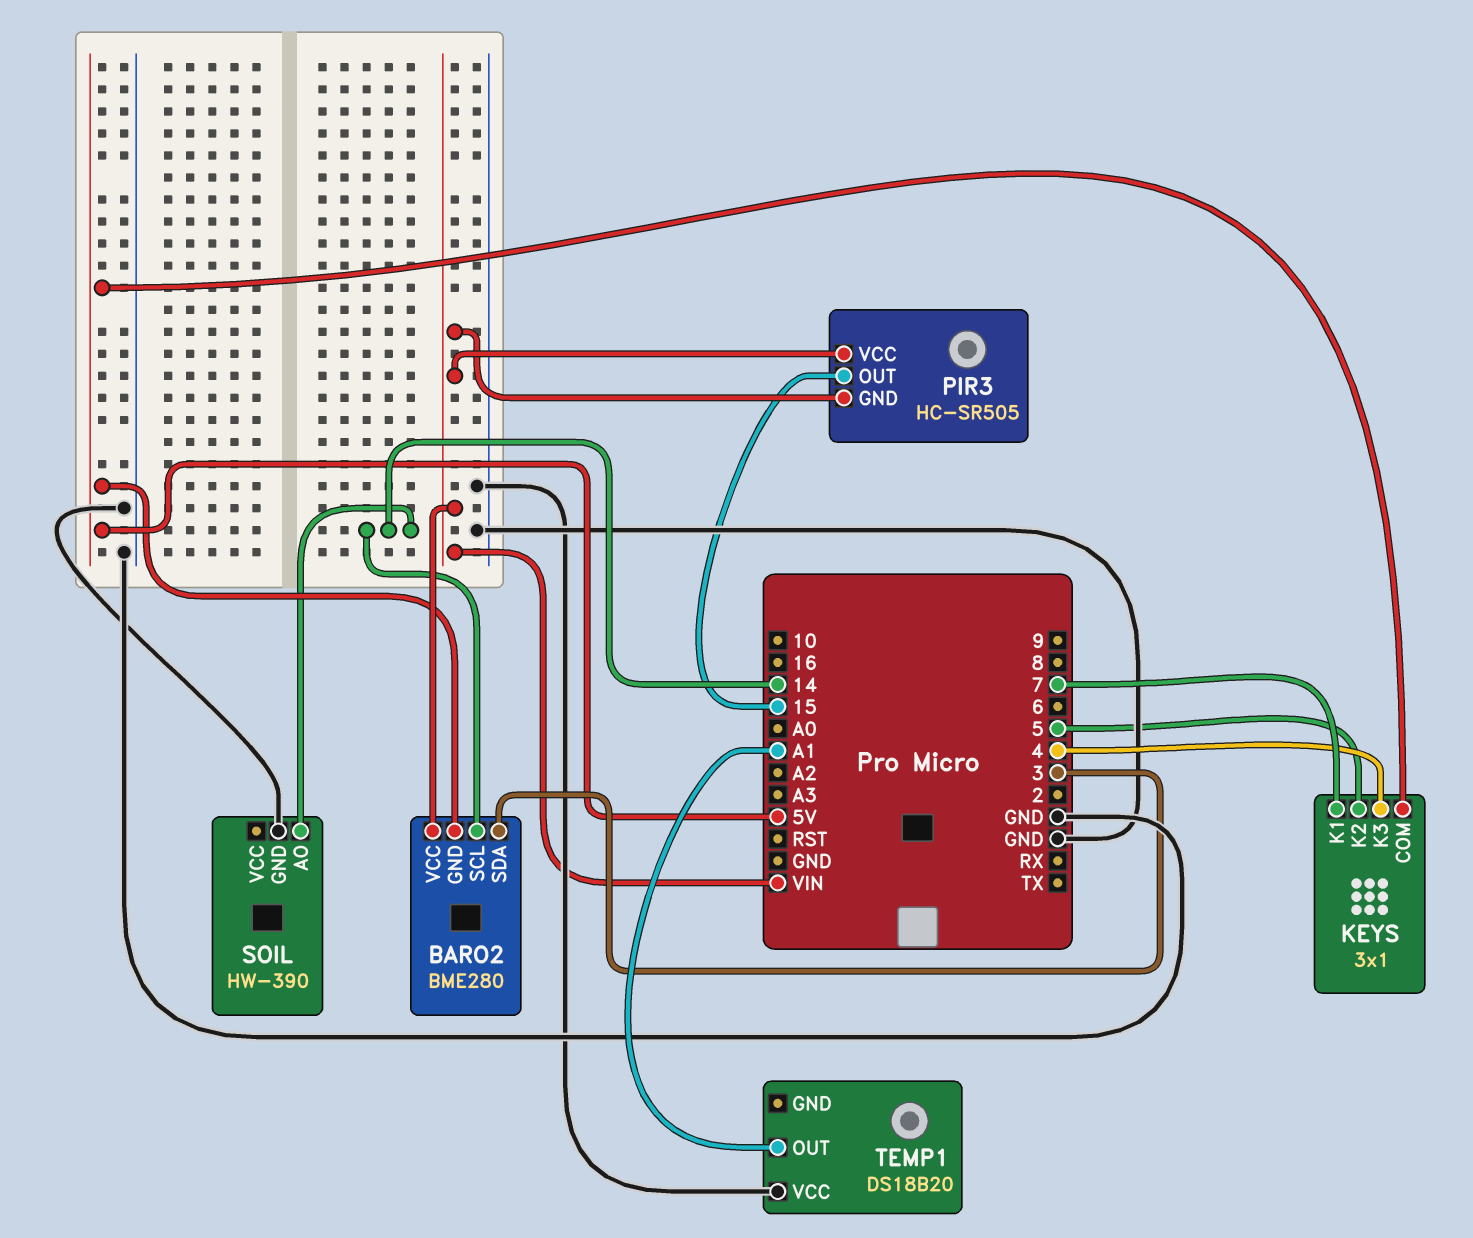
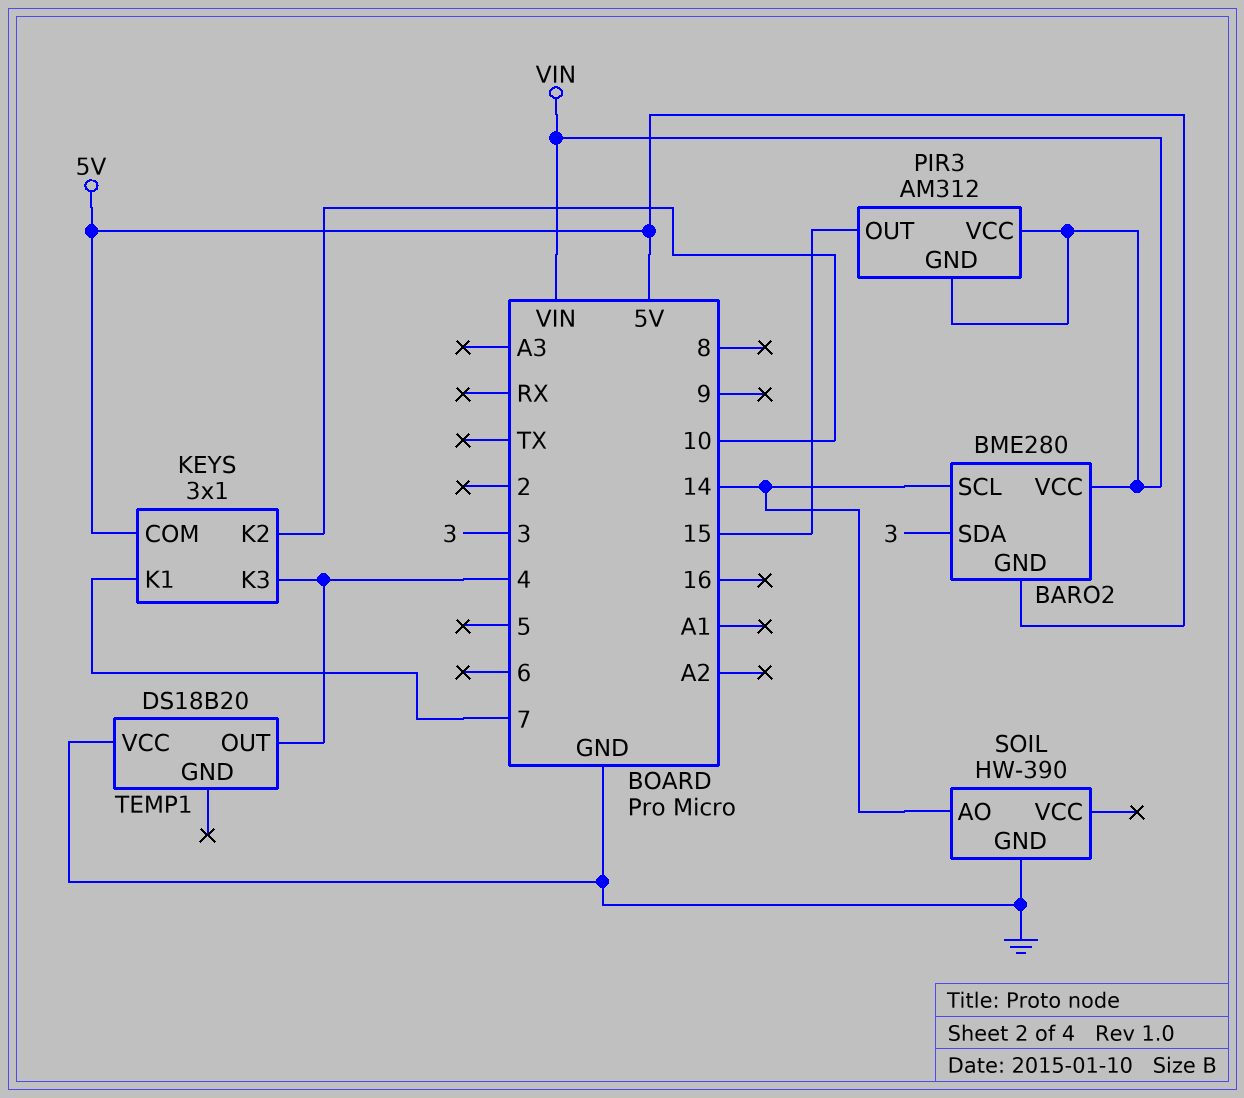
KEYS pin K2: 5 -> 10
PIR3: HC-SR505 -> AM312
TEMP1 pin OUT: A1 -> 4

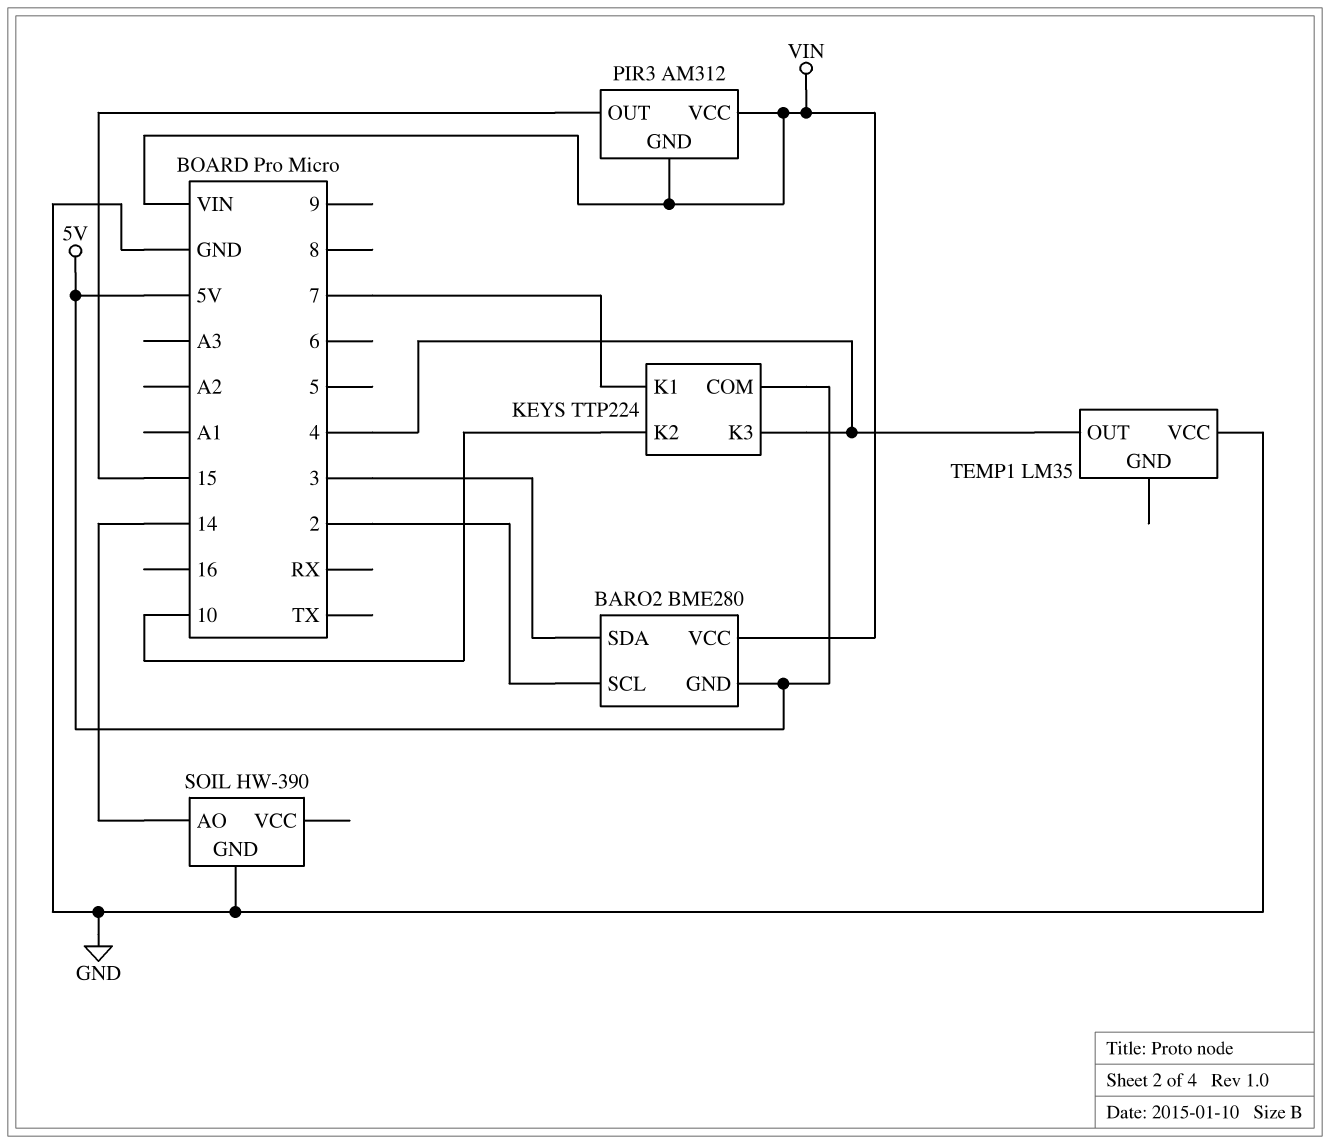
BARO2 pin SCL: 14 -> 2
KEYS: 3x1 -> TTP224
TEMP1: DS18B20 -> LM35

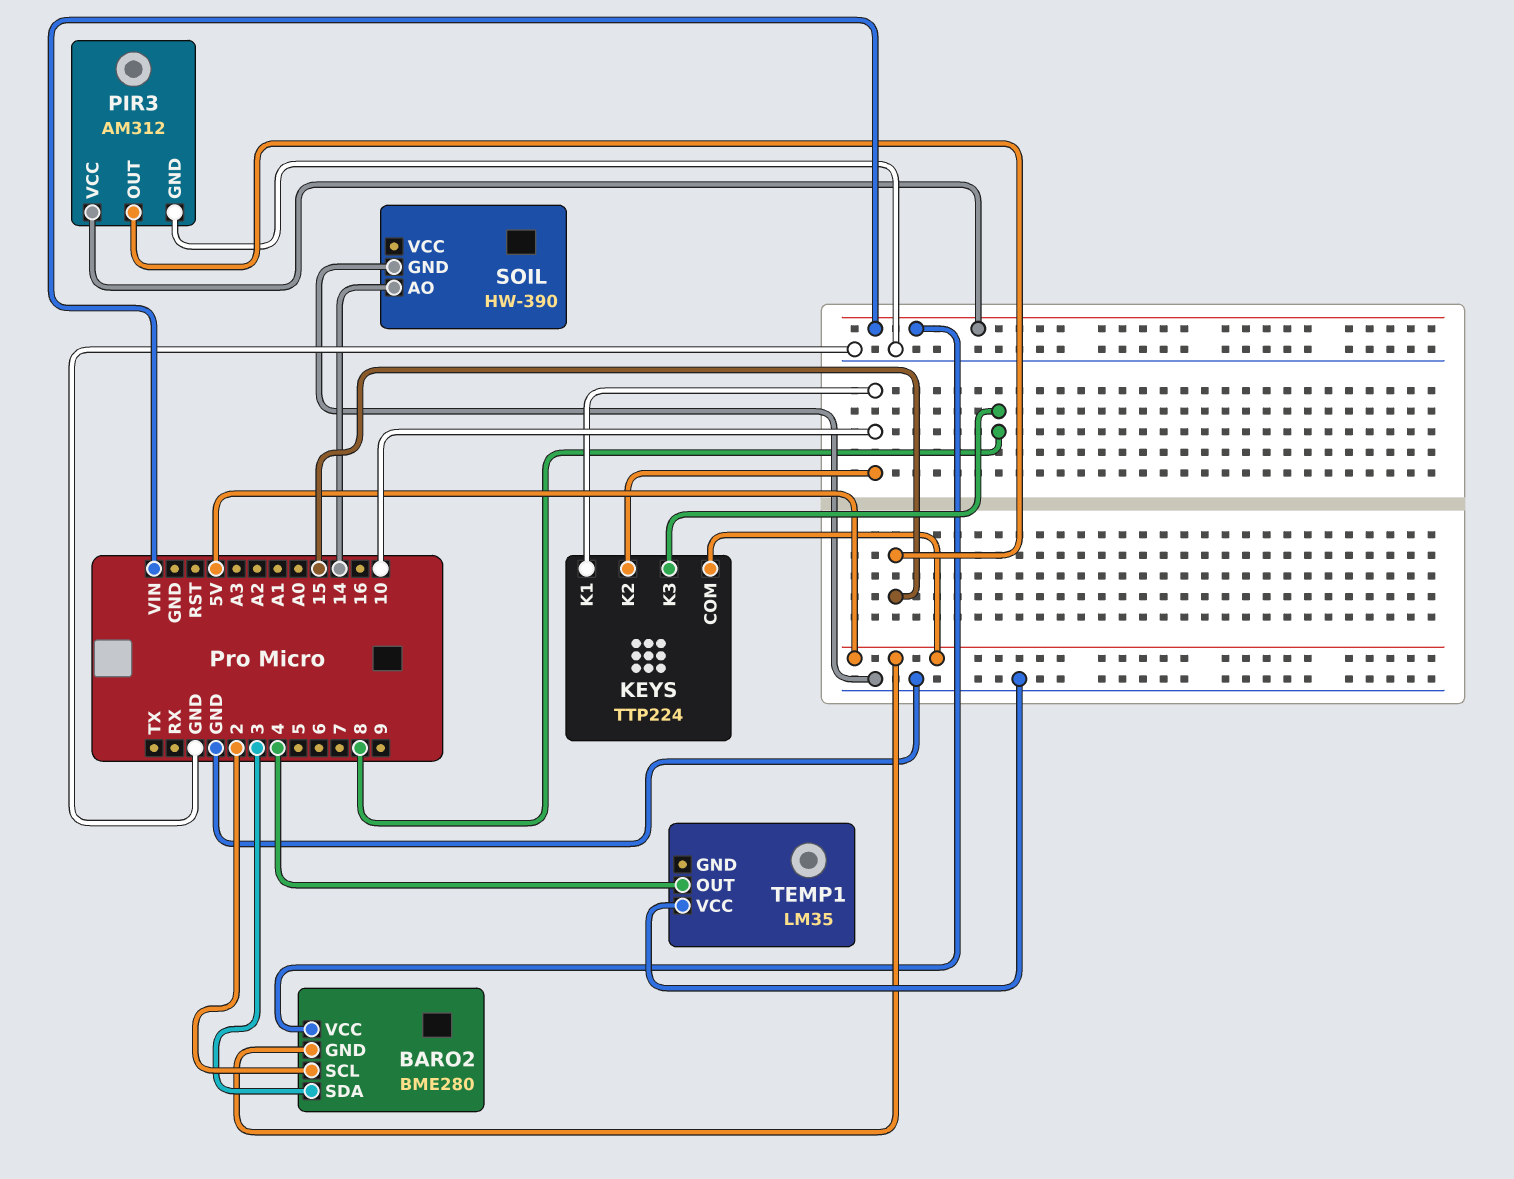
KEYS pin K1: 7 -> 10
KEYS pin K3: 4 -> 8
PIR3 pin GND: VIN -> GND

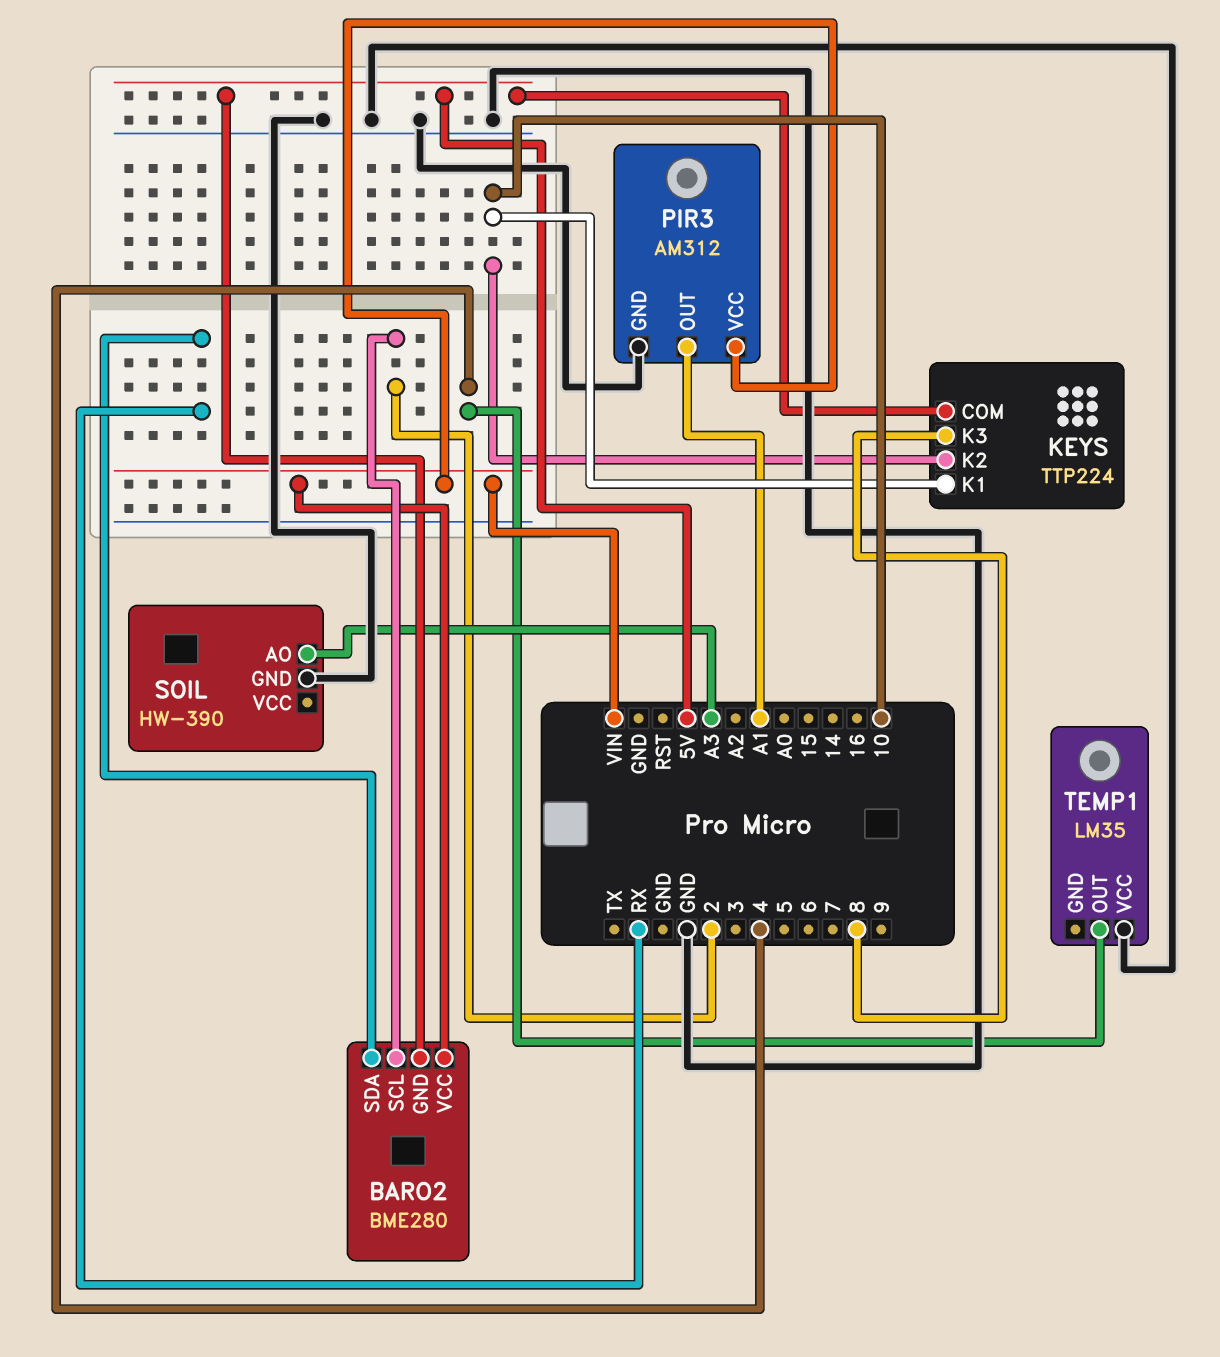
BARO2 pin SDA: 3 -> RX
PIR3 pin OUT: 15 -> A1
SOIL pin AO: 14 -> A3

